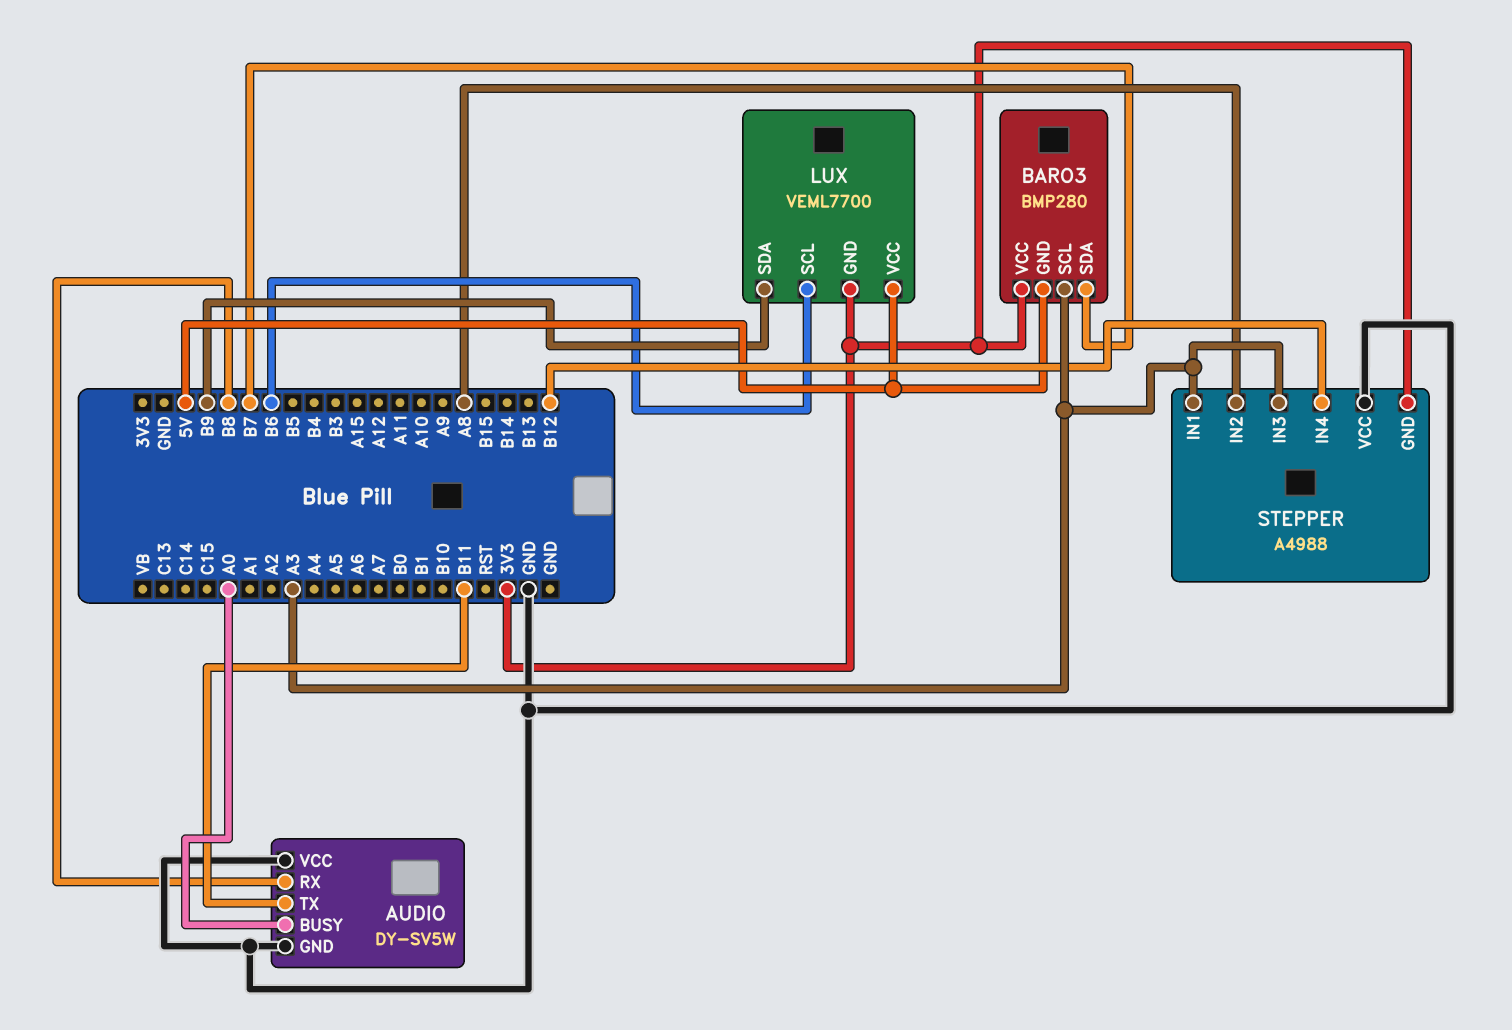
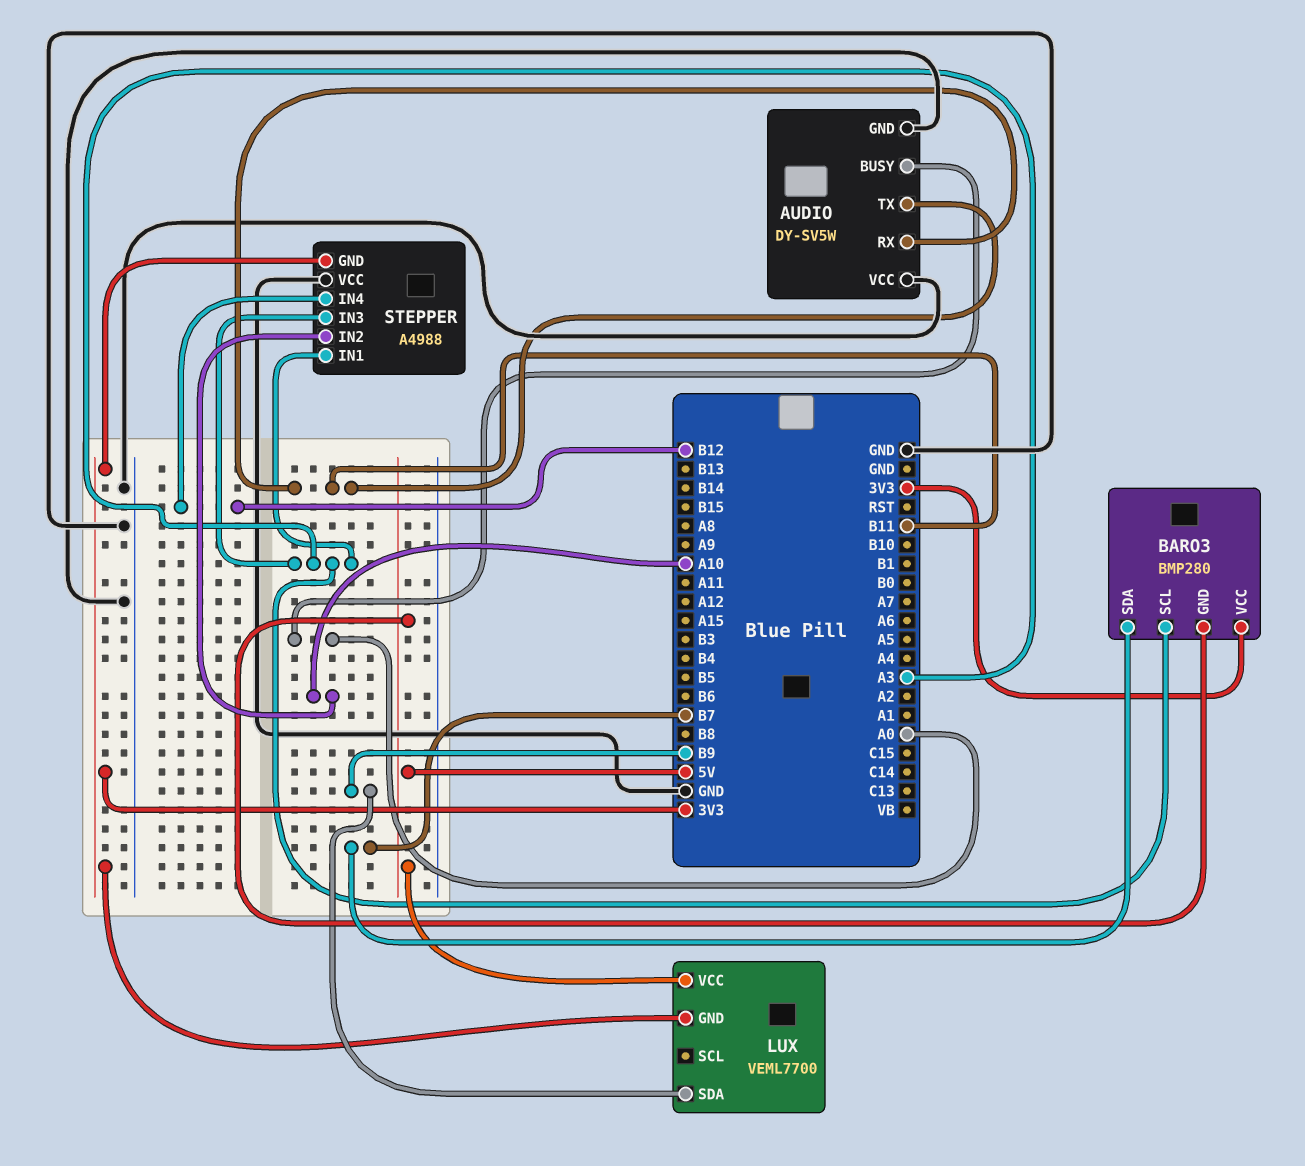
AUDIO pin RX: B8 -> B11
LUX pin SCL: B6 -> none
STEPPER pin IN2: A8 -> A10

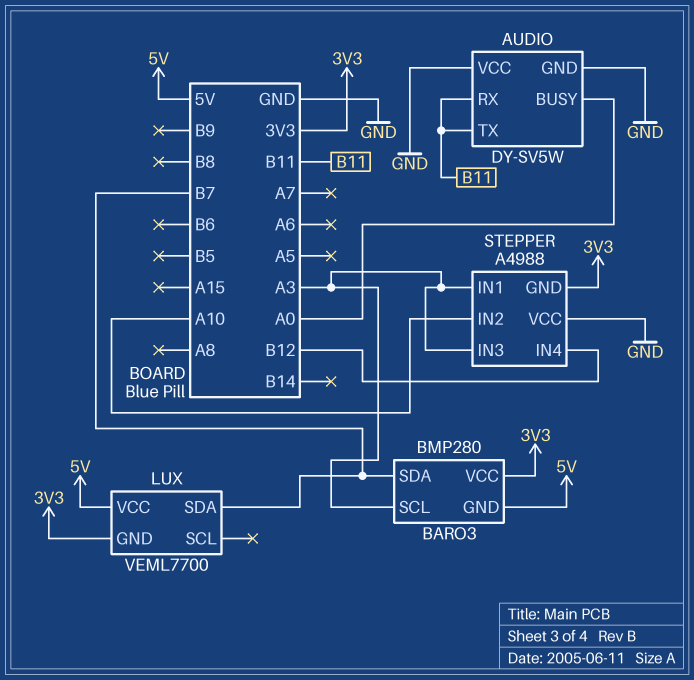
LUX pin SDA: B9 -> B7

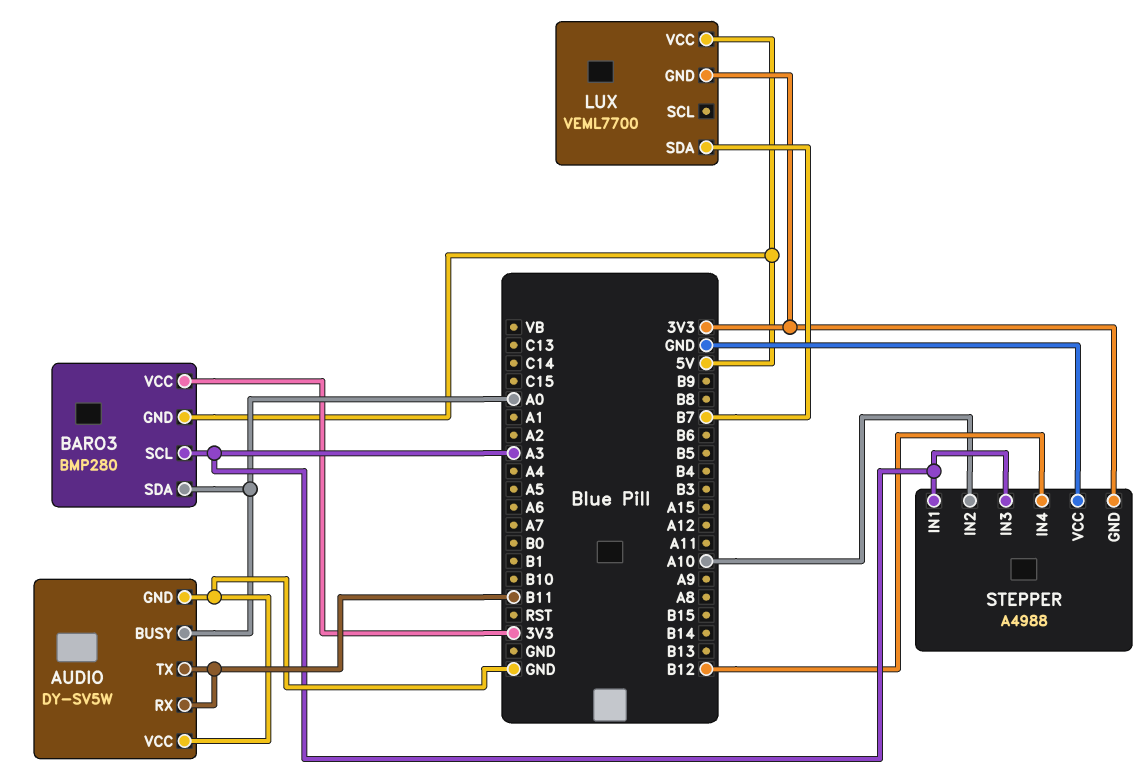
BARO3 pin SDA: B7 -> A0

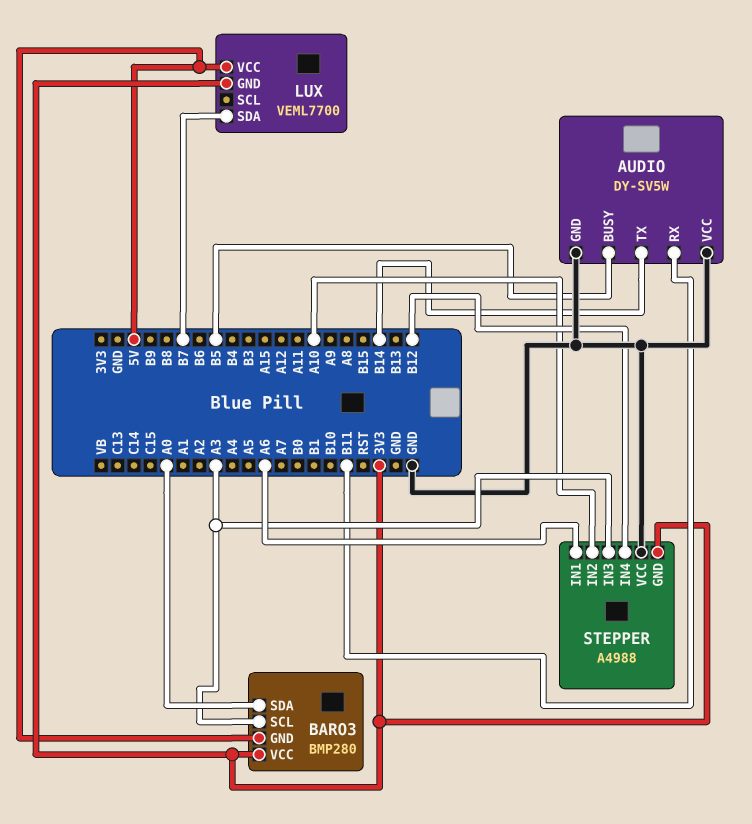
AUDIO pin BUSY: A0 -> B5
AUDIO pin TX: B11 -> B14
STEPPER pin IN1: A3 -> A6

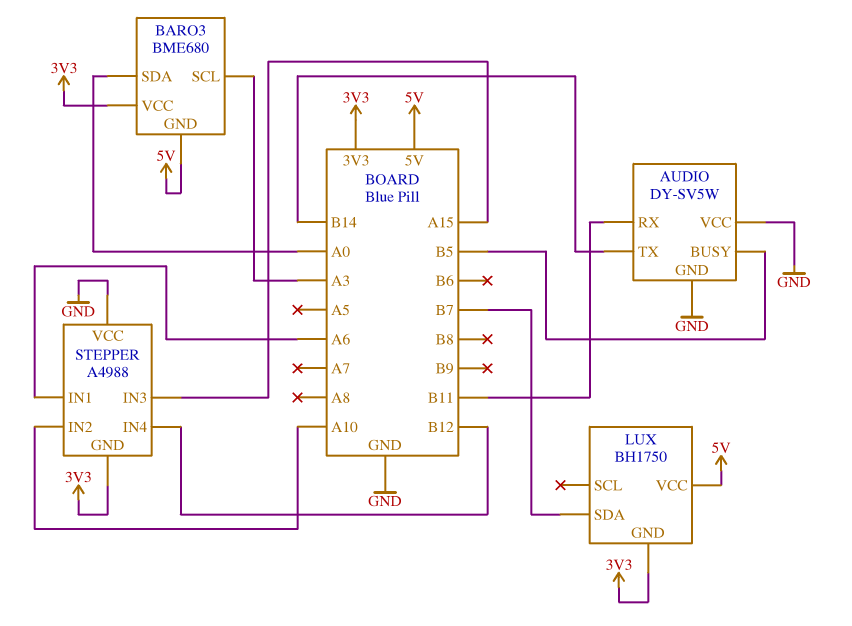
BARO3: BMP280 -> BME680
LUX: VEML7700 -> BH1750
STEPPER pin IN3: A3 -> A15

